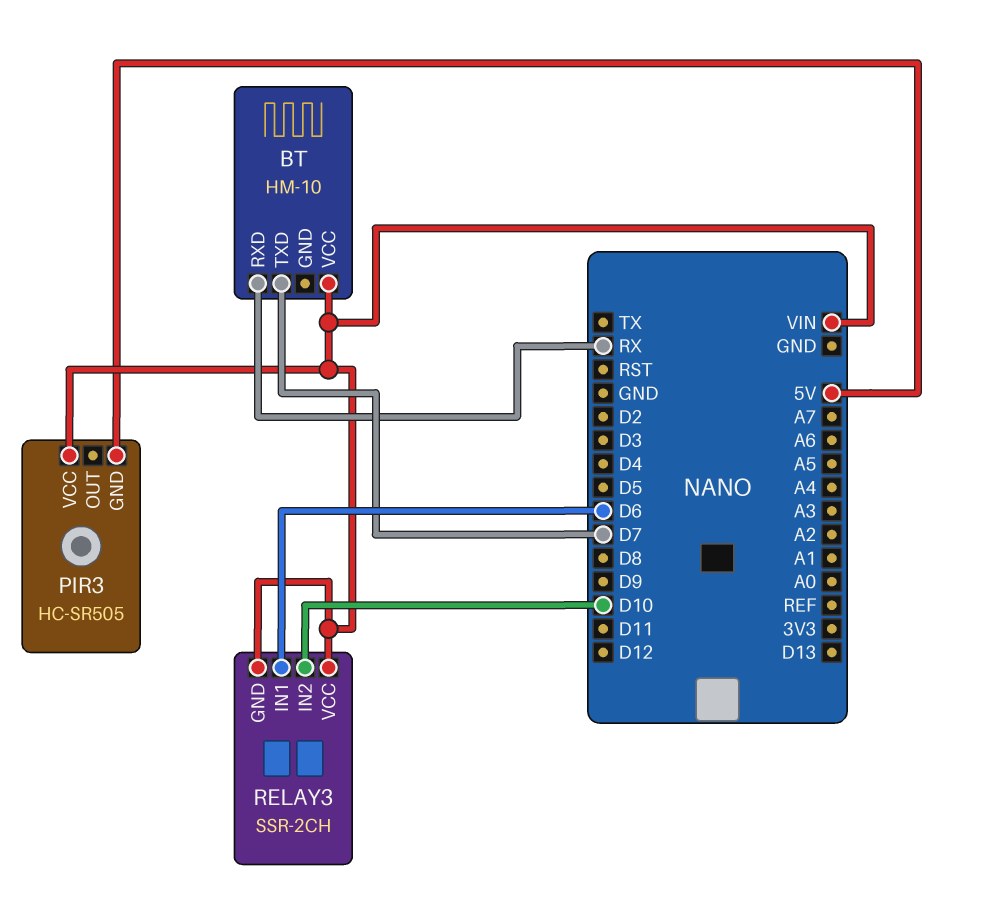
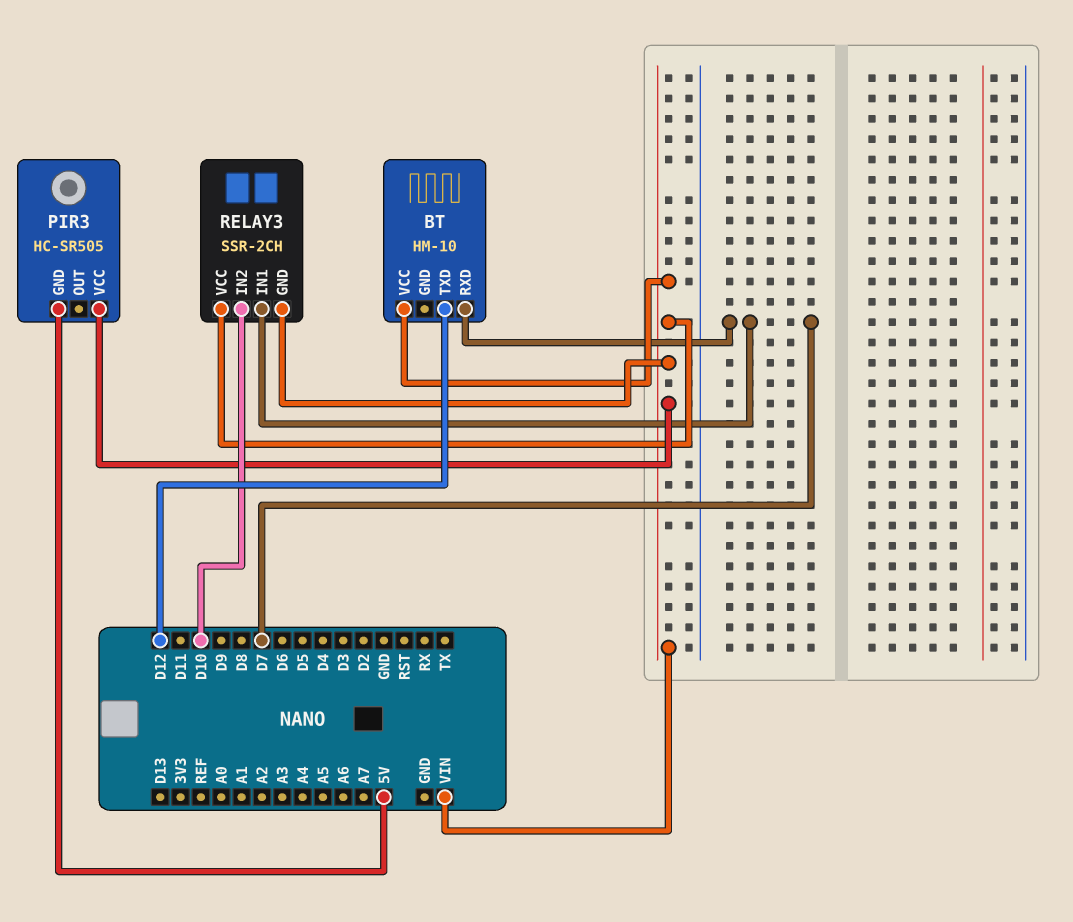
BT pin RXD: RX -> D7
BT pin TXD: D7 -> D12
RELAY3 pin IN1: D6 -> D7

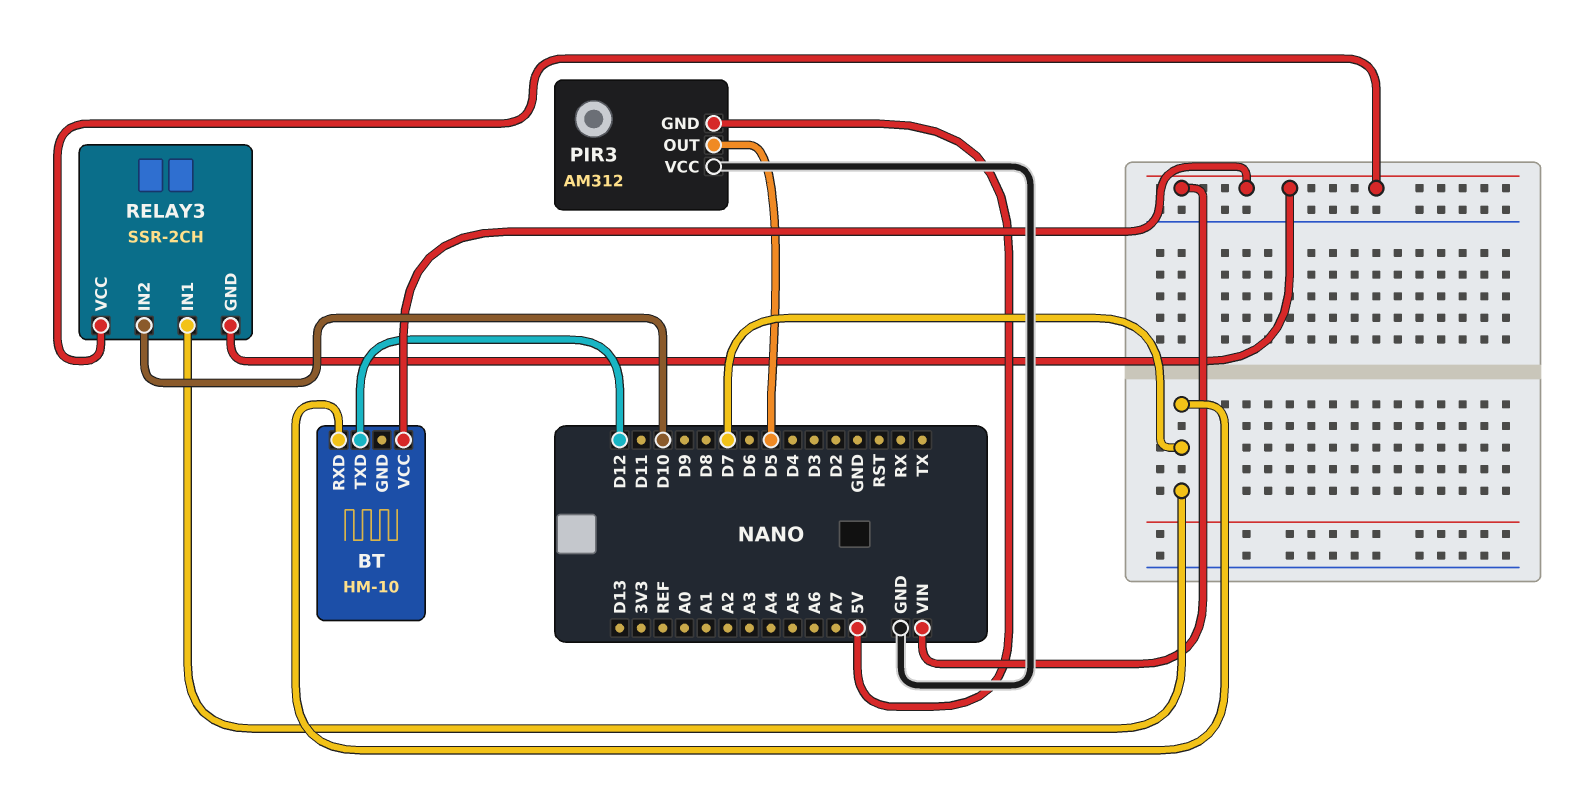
PIR3: HC-SR505 -> AM312
PIR3 pin OUT: none -> D5
PIR3 pin VCC: VIN -> GND

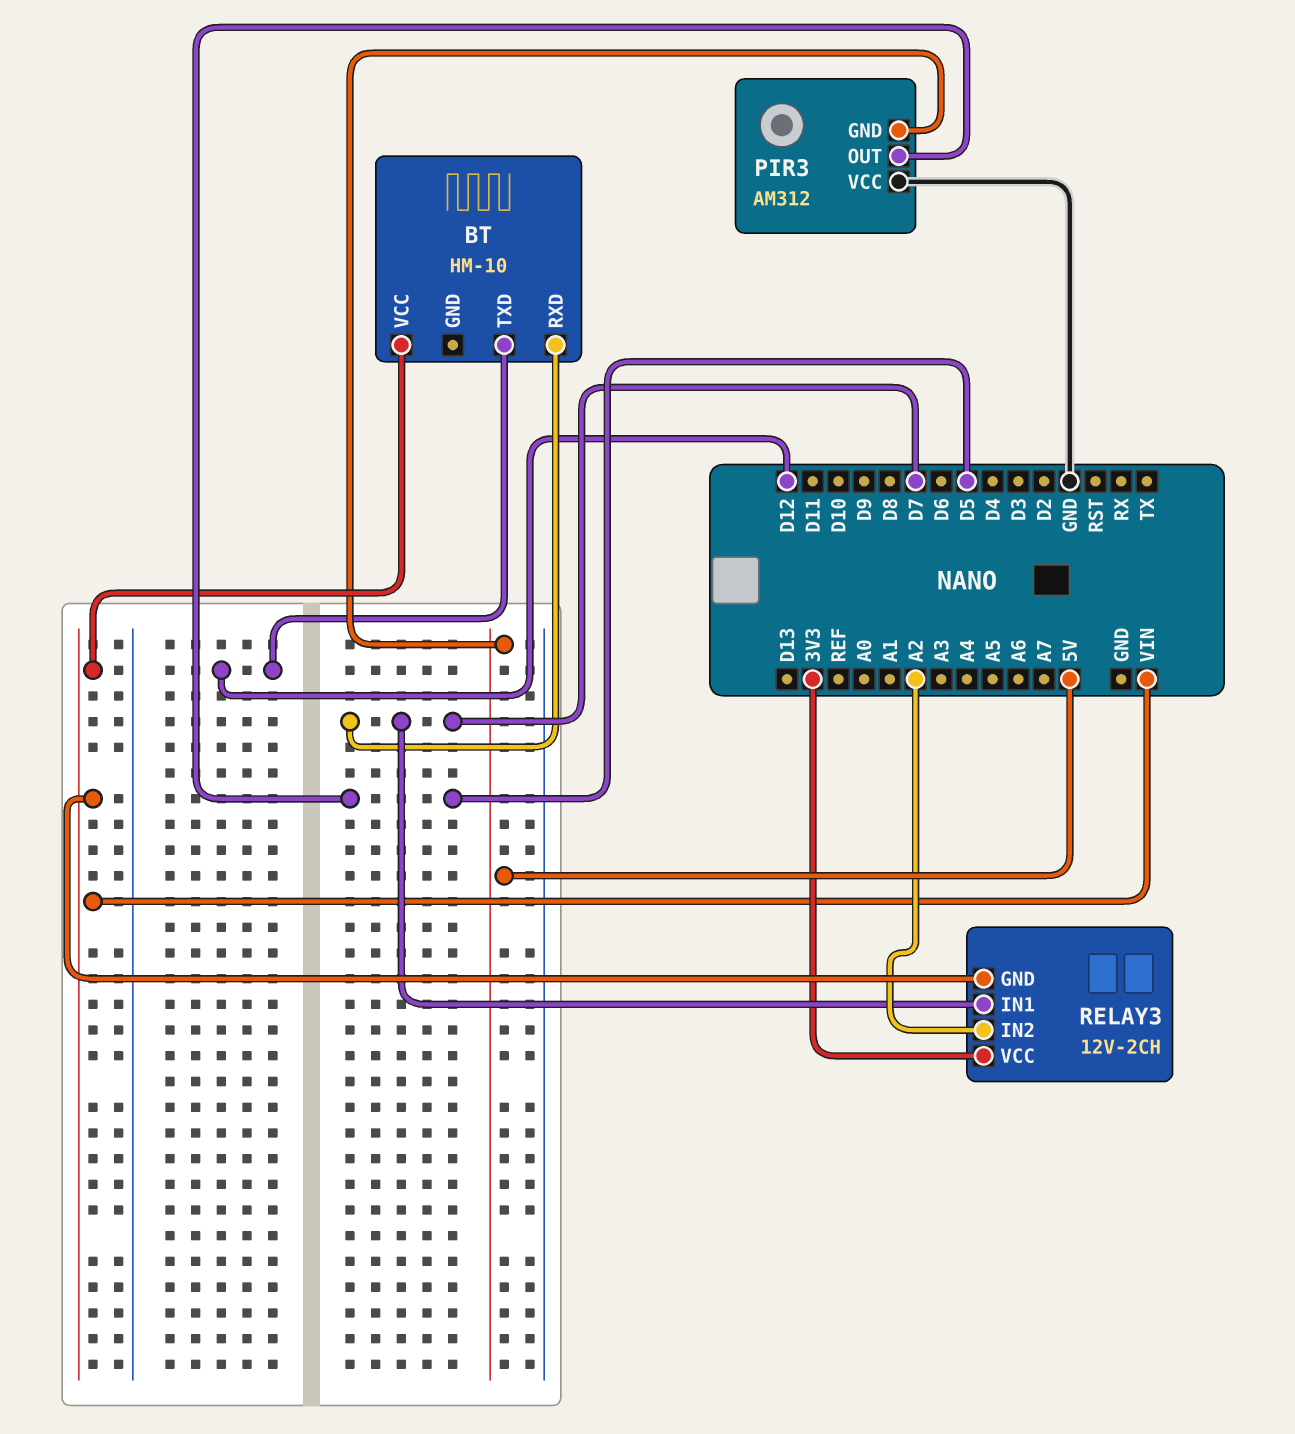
RELAY3: SSR-2CH -> 12V-2CH
RELAY3 pin IN2: D10 -> A2
RELAY3 pin VCC: VIN -> 3V3

